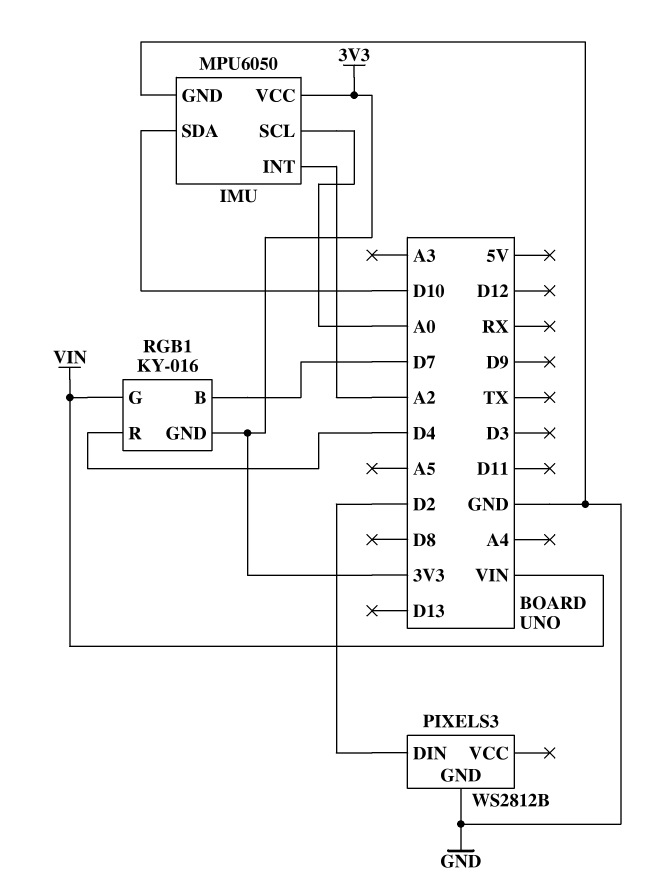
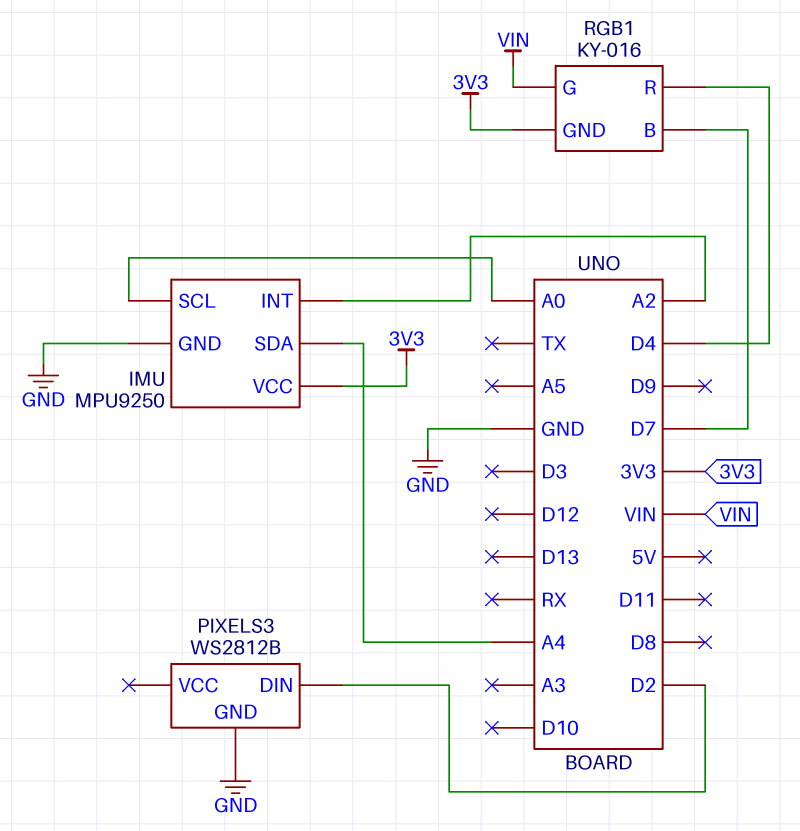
IMU: MPU6050 -> MPU9250
IMU pin SDA: D10 -> A4

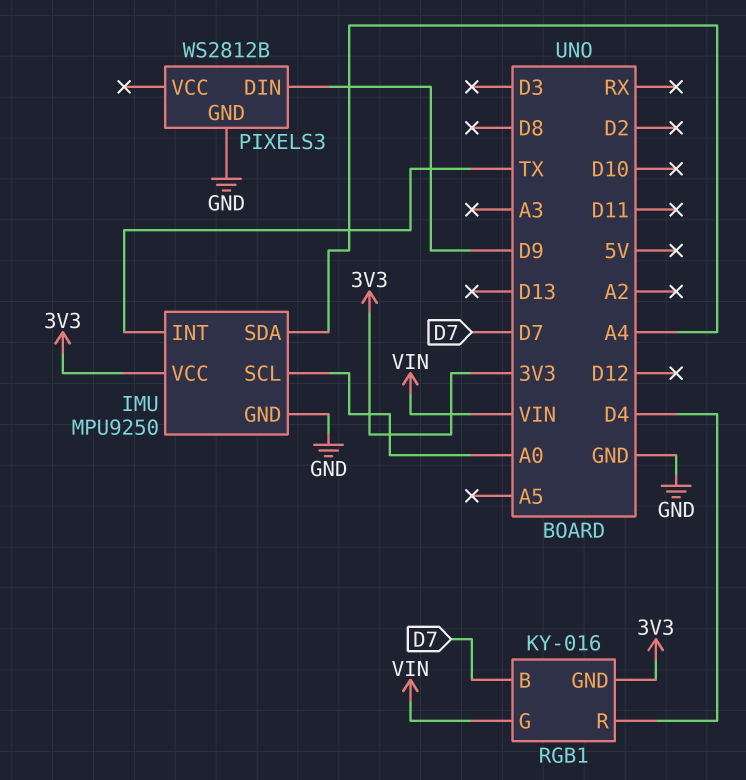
IMU pin INT: A2 -> TX
PIXELS3 pin DIN: D2 -> D9

